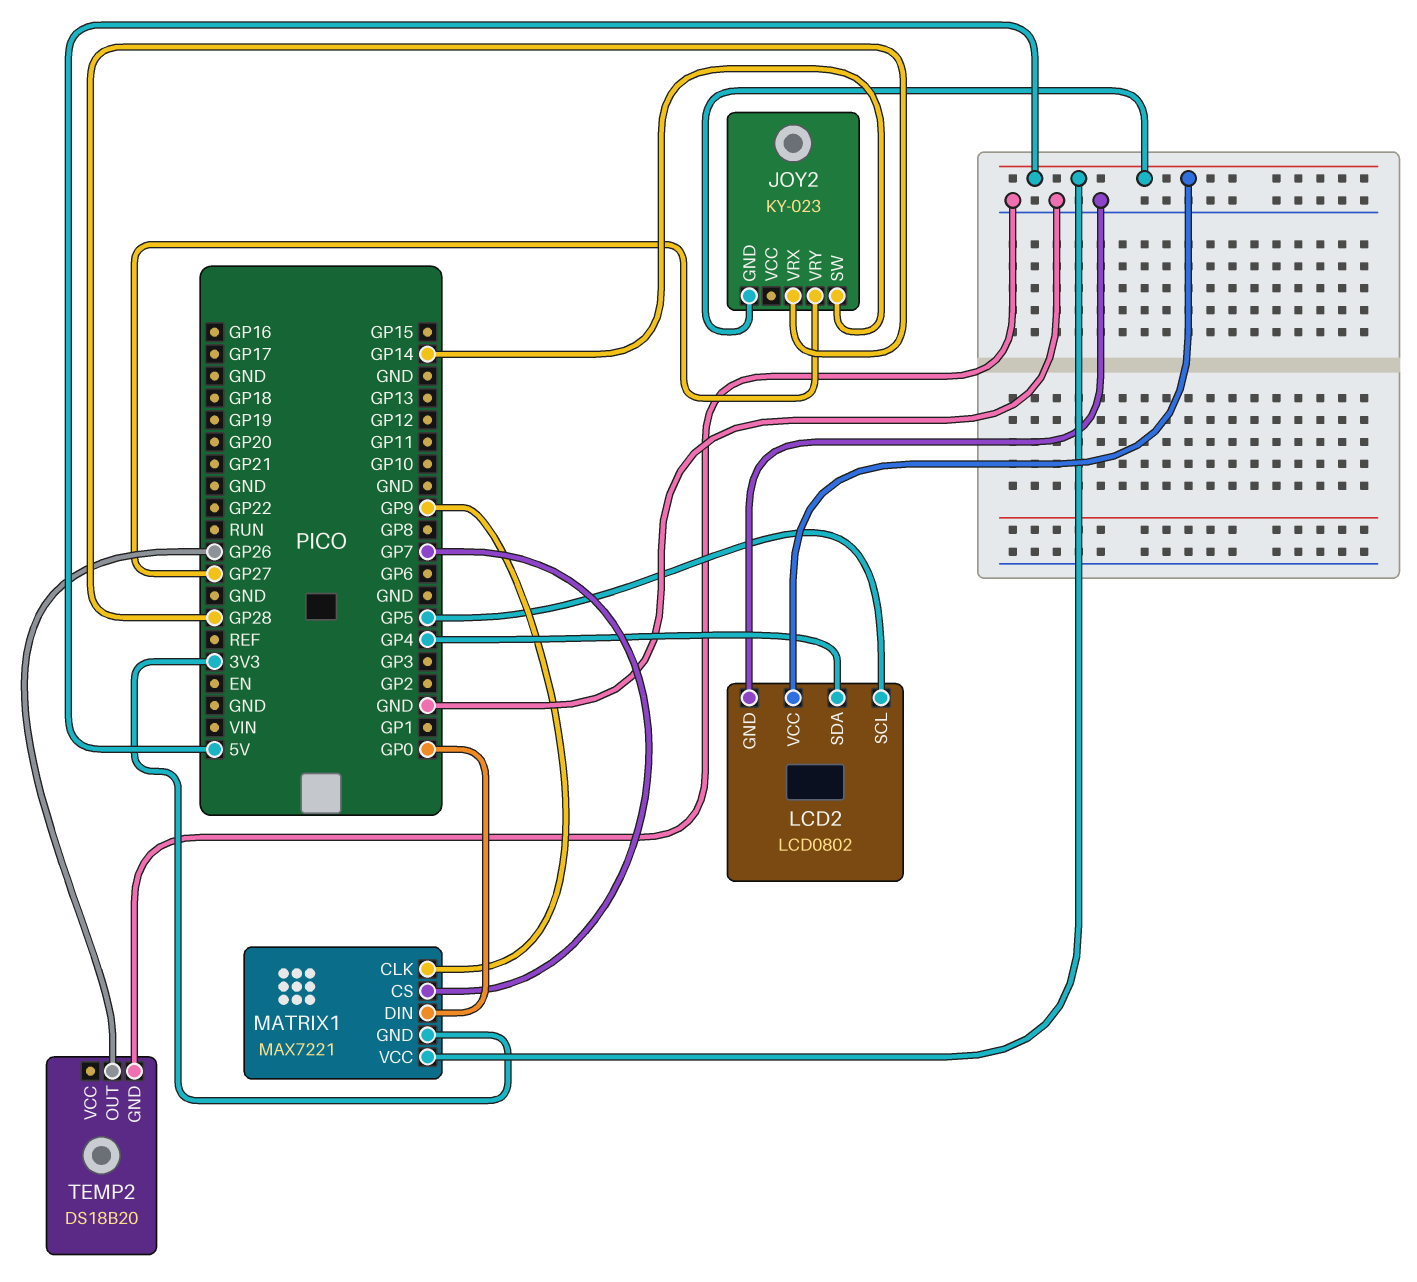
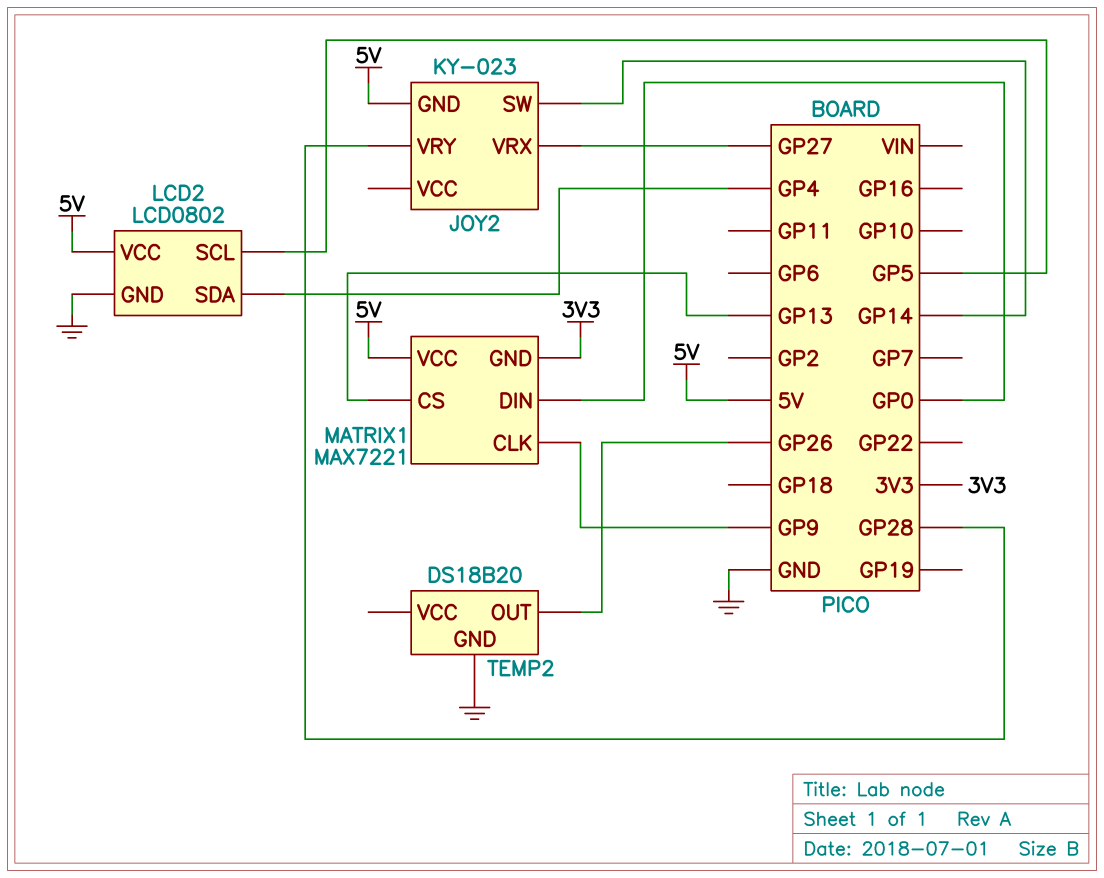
JOY2 pin VRX: GP28 -> GP27
JOY2 pin VRY: GP27 -> GP28
MATRIX1 pin CS: GP7 -> GP13

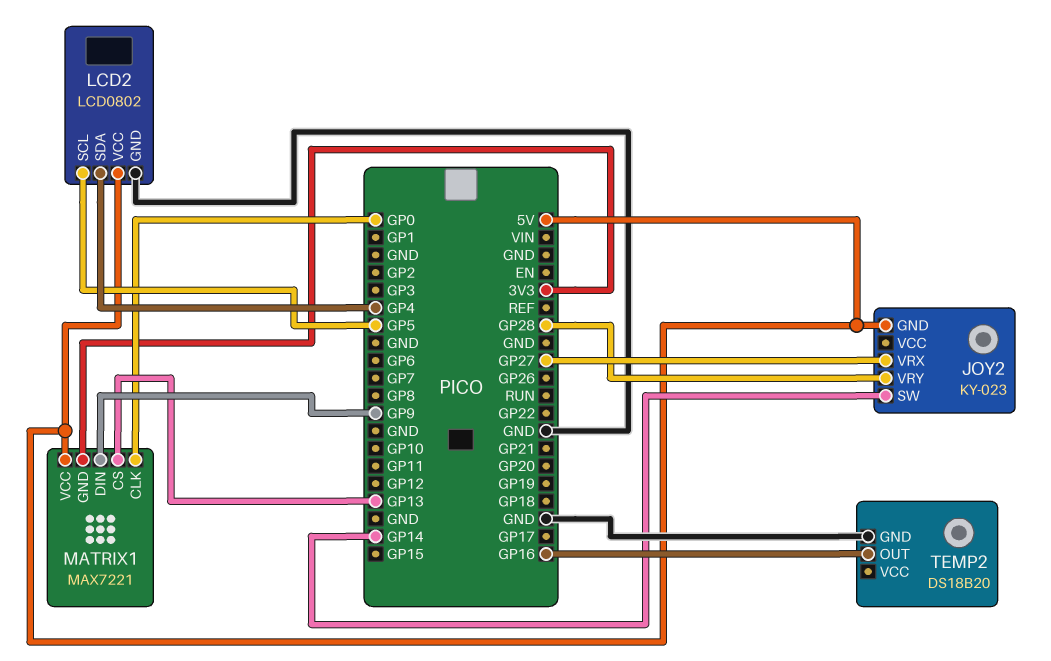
MATRIX1 pin CLK: GP9 -> GP0
MATRIX1 pin DIN: GP0 -> GP9
TEMP2 pin OUT: GP26 -> GP16

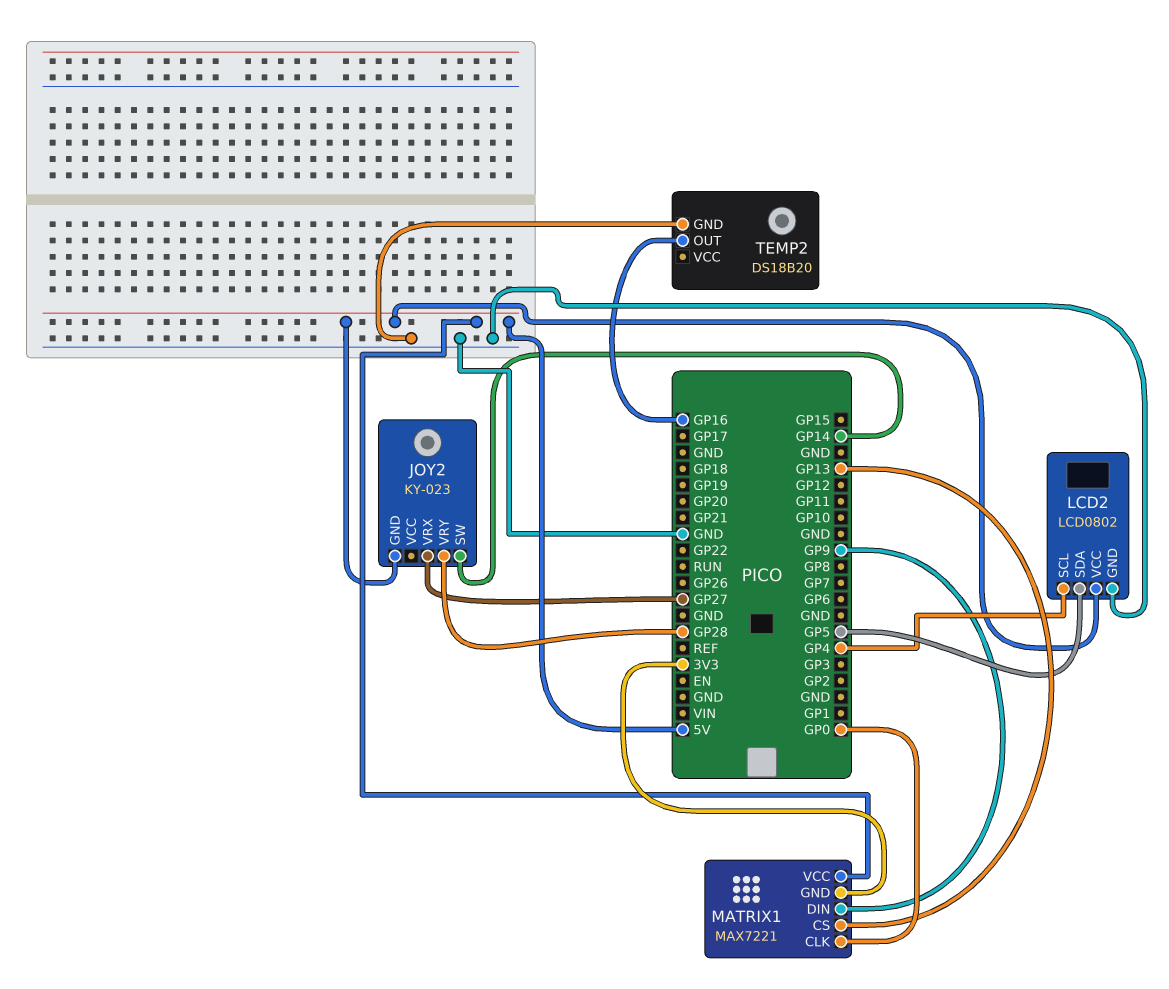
LCD2 pin SCL: GP5 -> GP4
LCD2 pin SDA: GP4 -> GP5

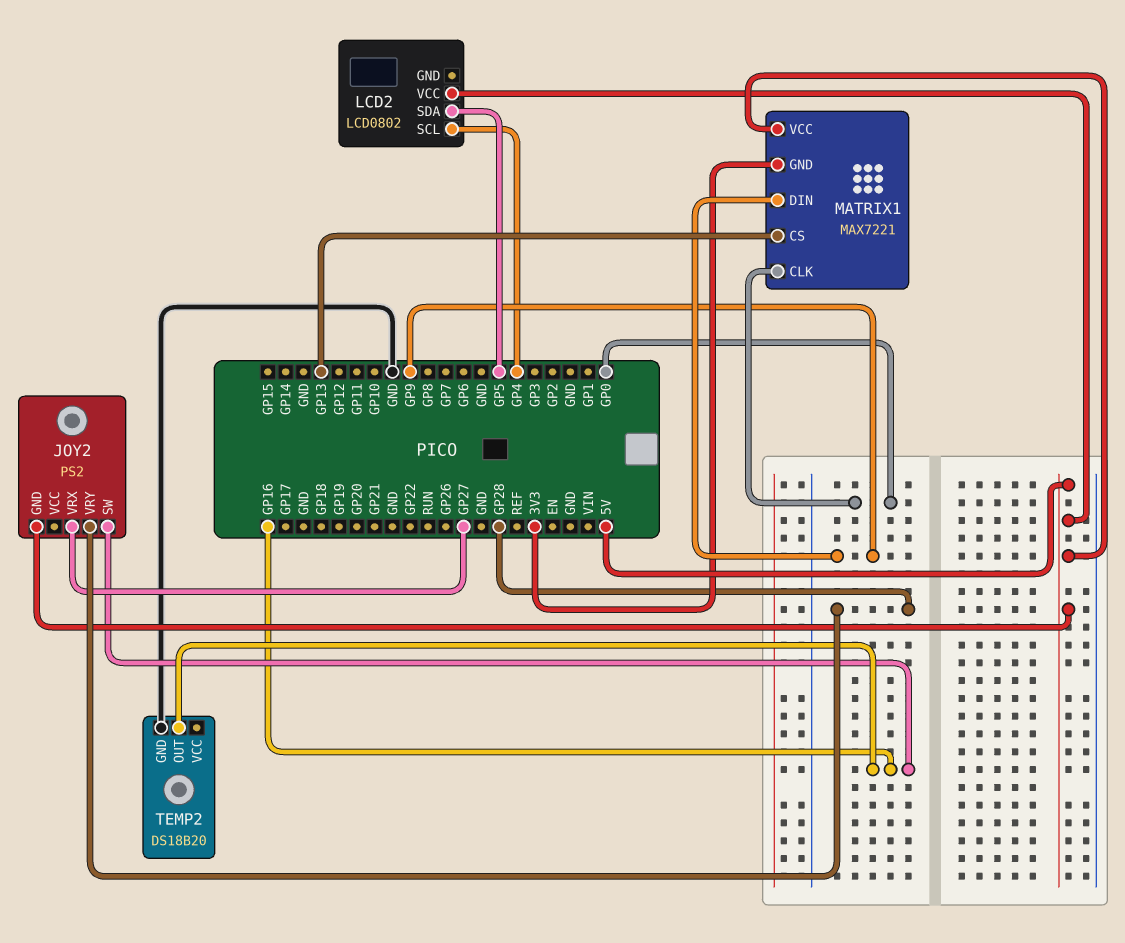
JOY2: KY-023 -> PS2
JOY2 pin SW: GP14 -> GP16
LCD2 pin GND: GND -> none

